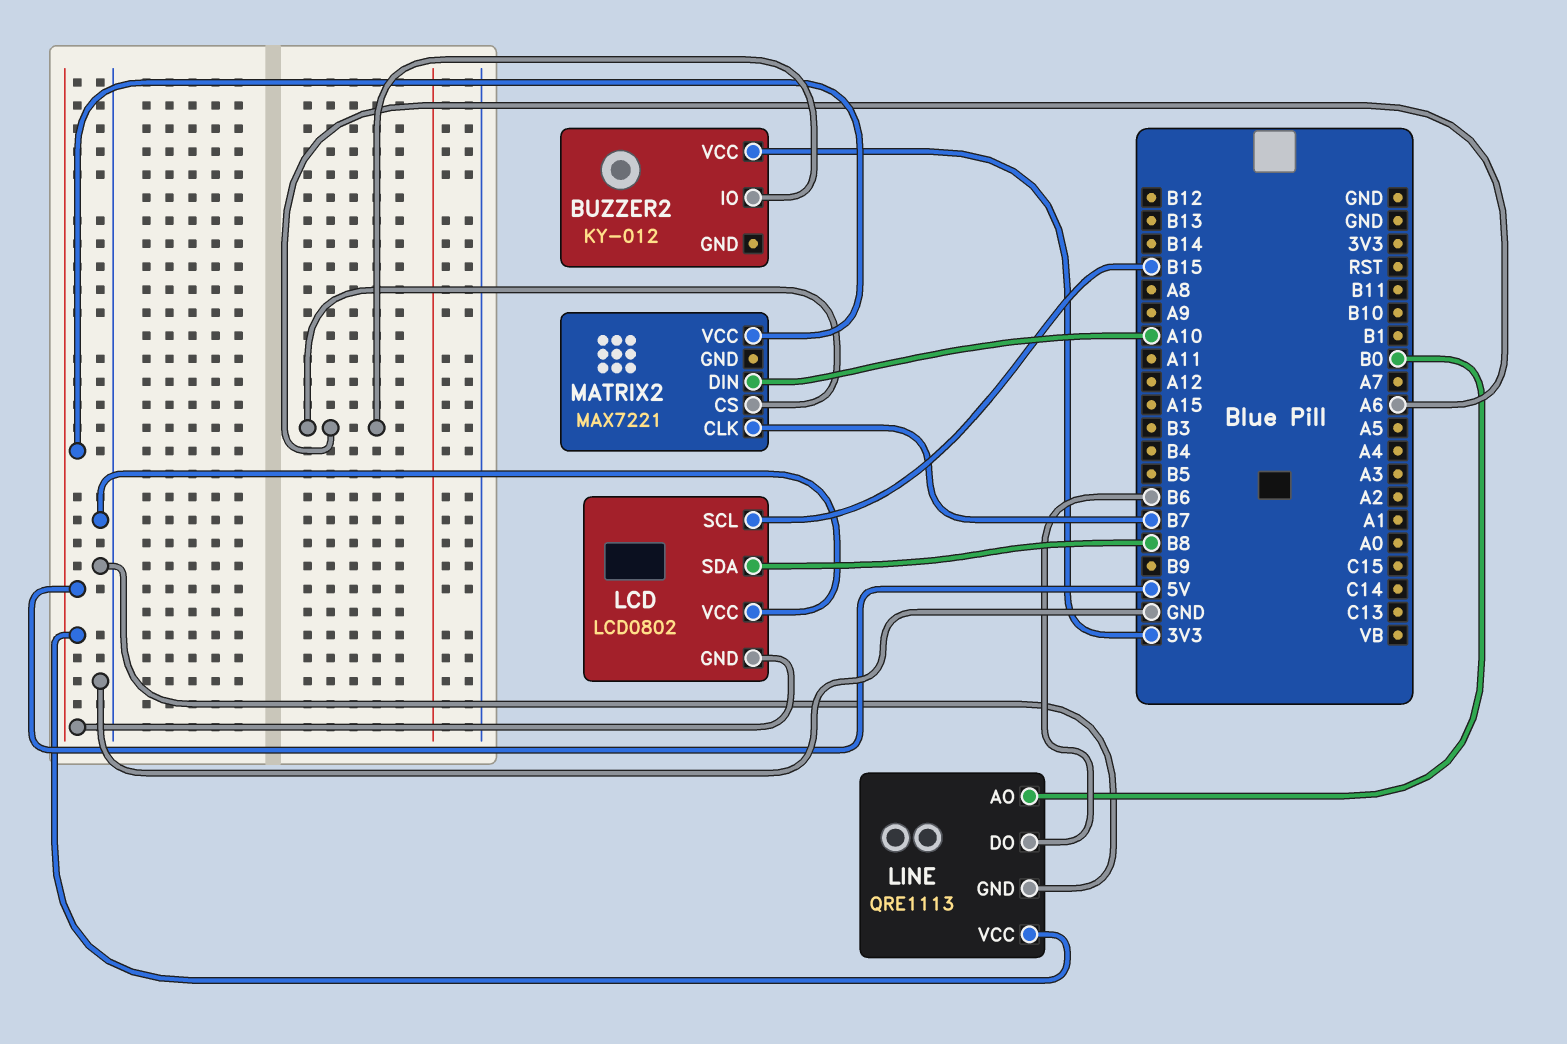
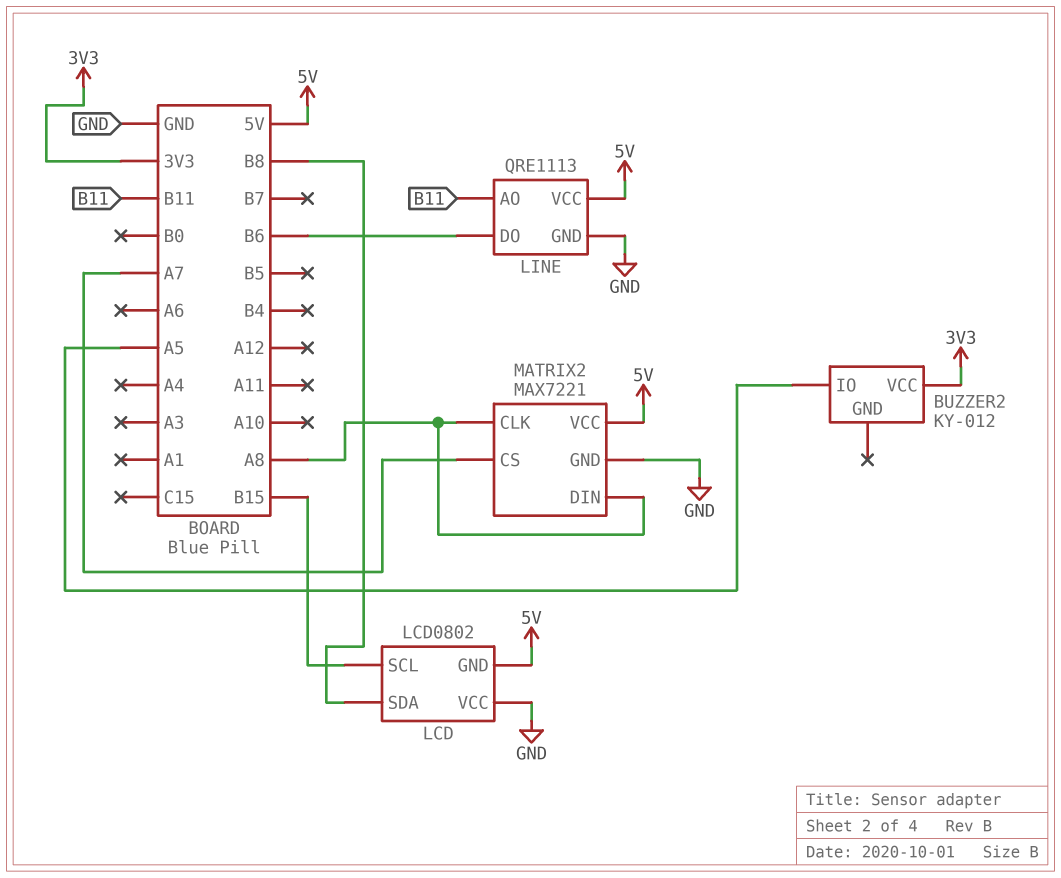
BUZZER2 pin IO: A6 -> A5
LINE pin AO: B0 -> B11
MATRIX2 pin CLK: B7 -> A8
MATRIX2 pin CS: A6 -> A7
MATRIX2 pin DIN: A10 -> A8
MATRIX2 pin GND: none -> GND

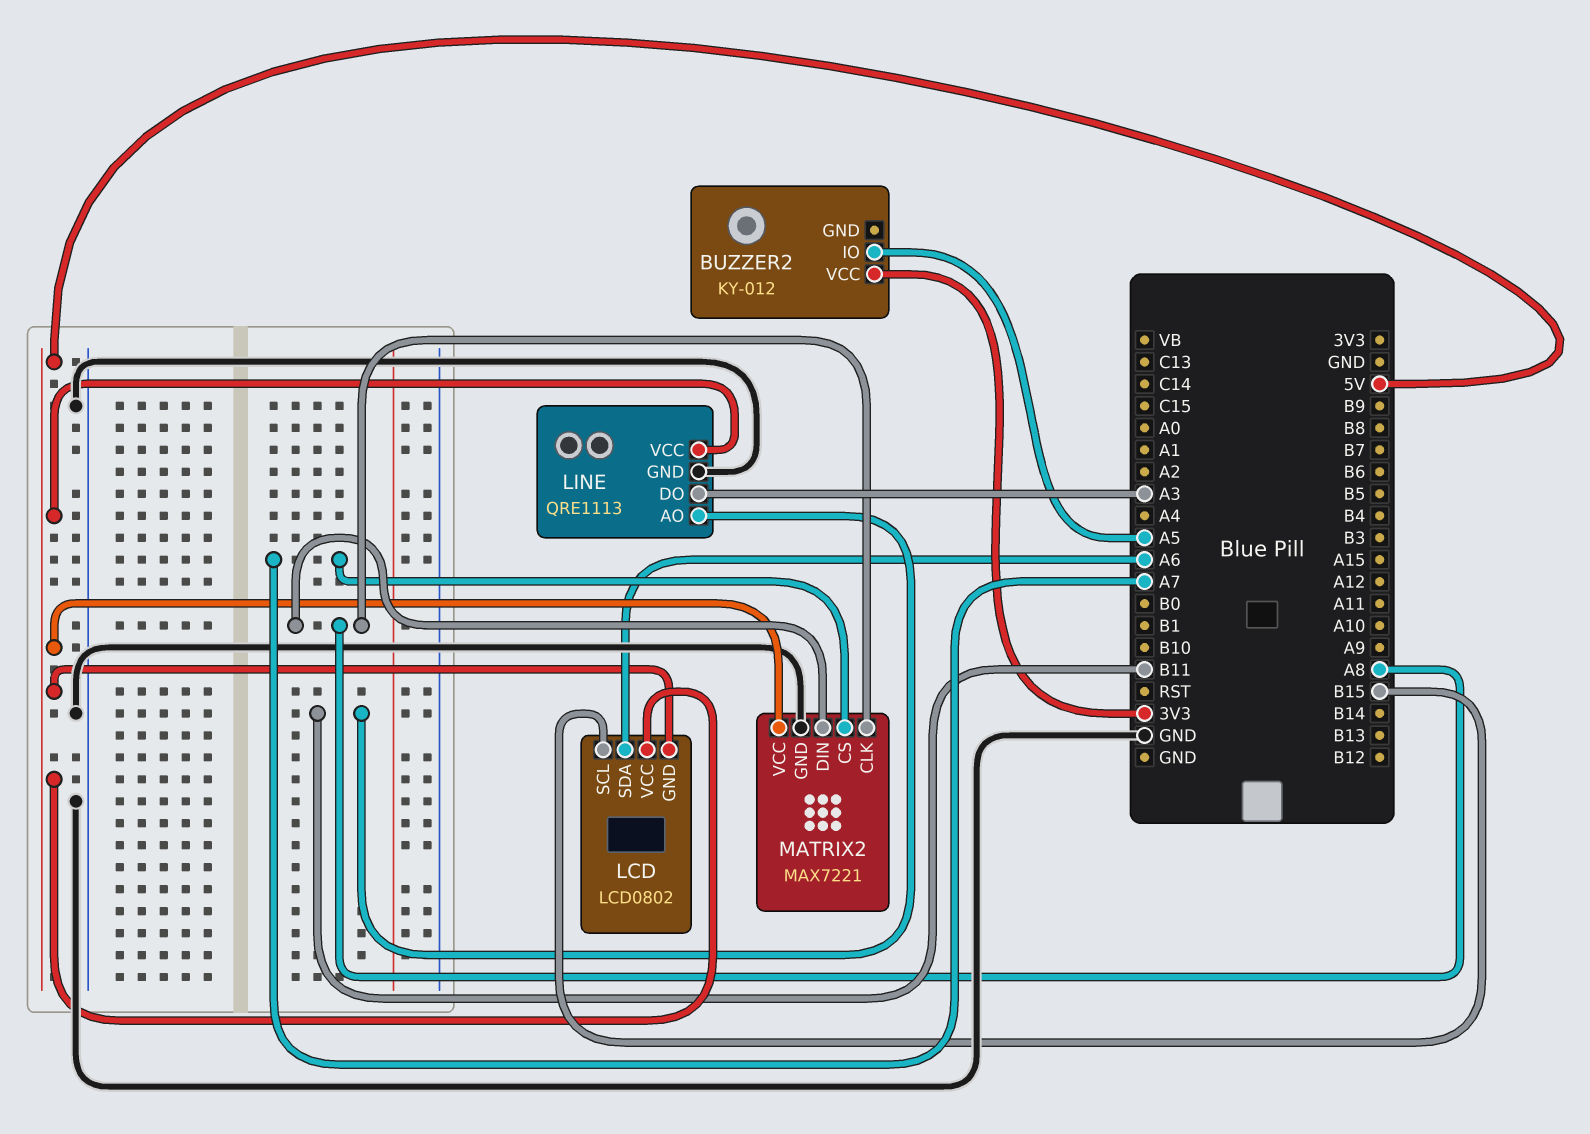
LCD pin SDA: B8 -> A6
LCD pin VCC: GND -> 5V
LINE pin DO: B6 -> A3

